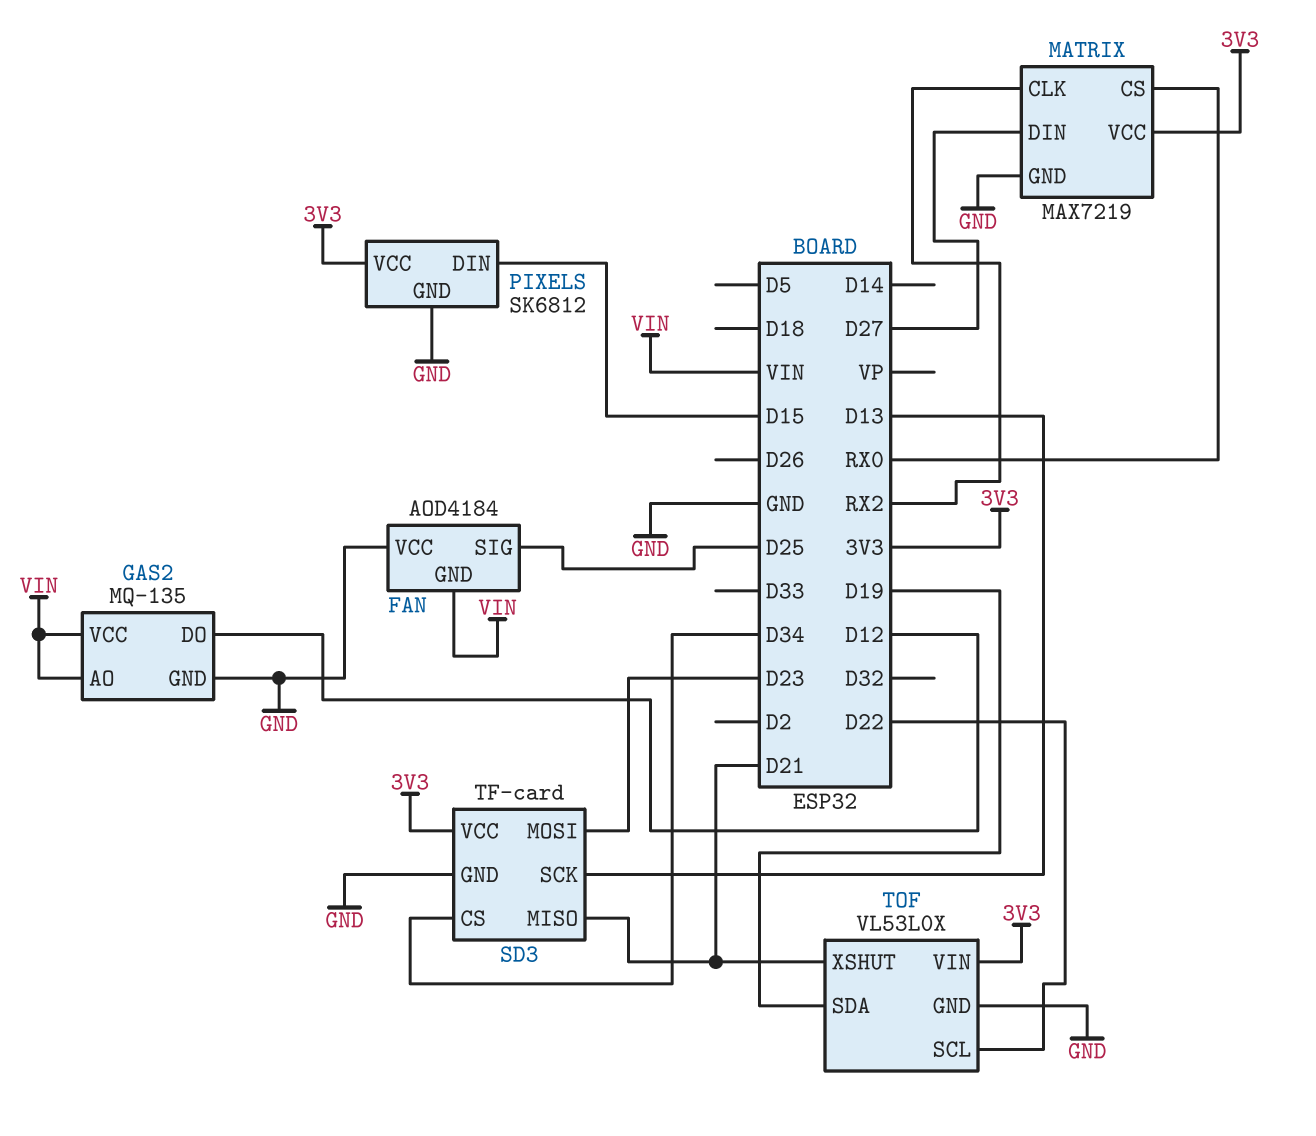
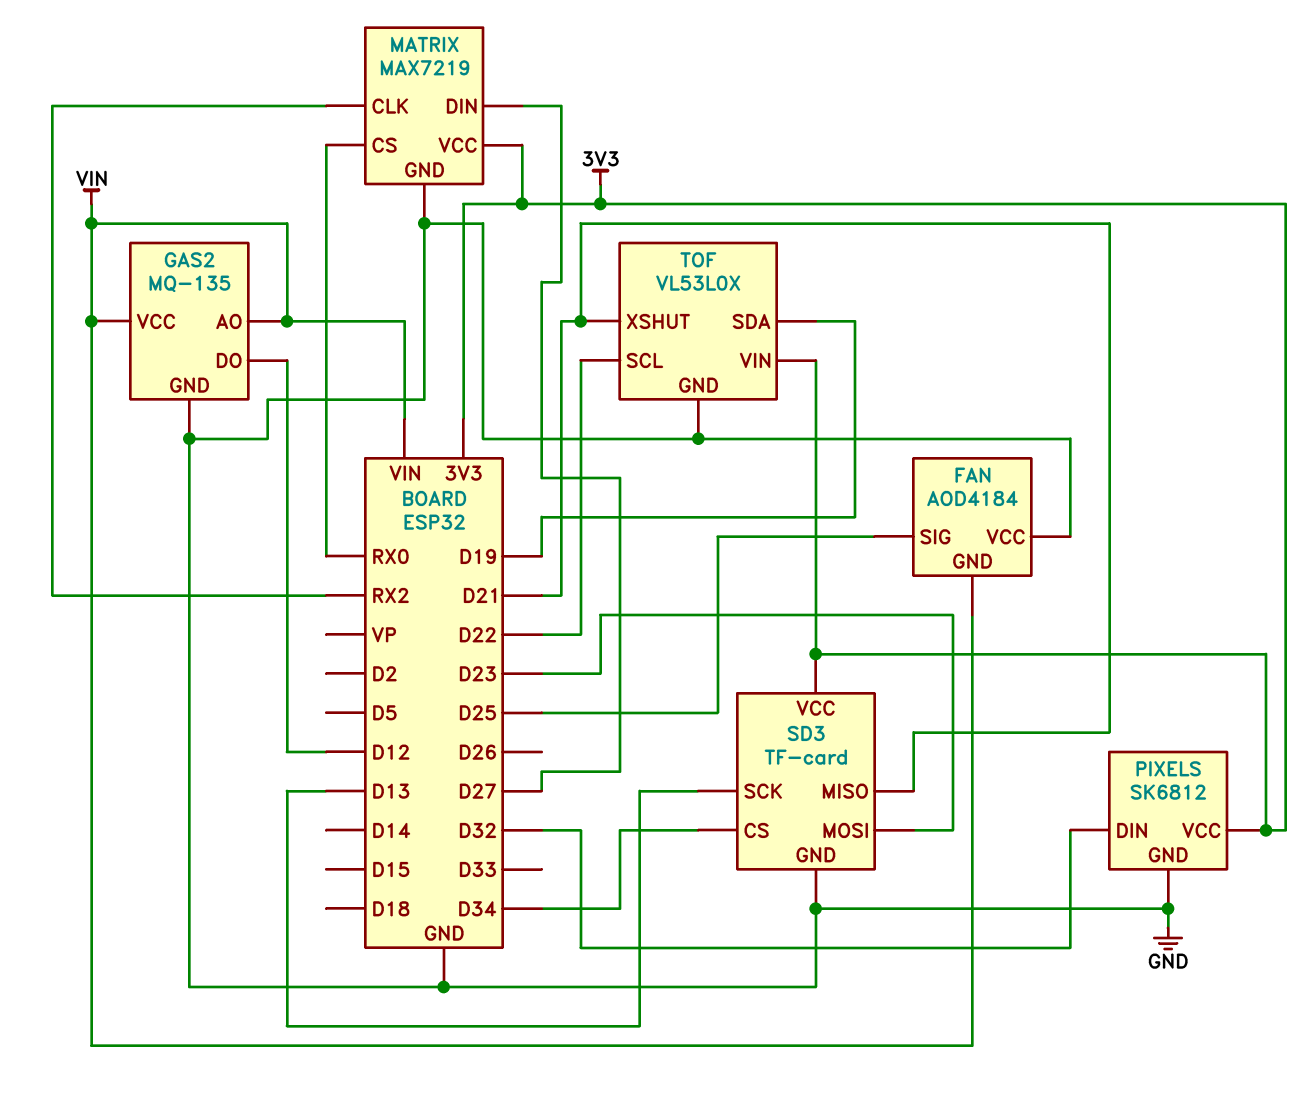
PIXELS pin DIN: D15 -> D32

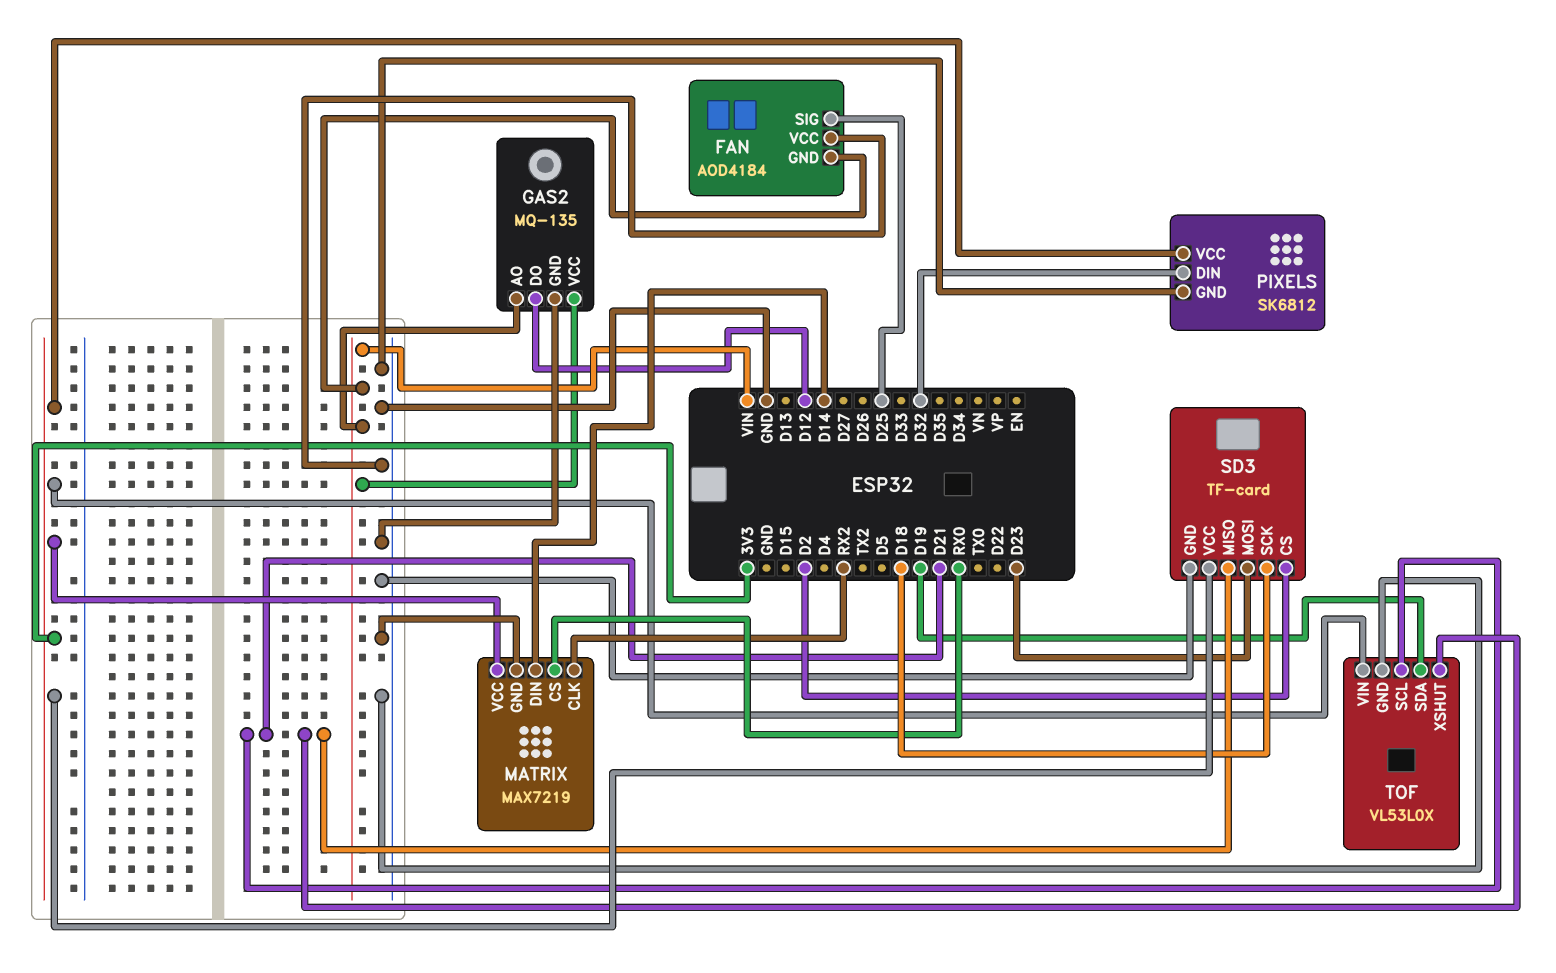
MATRIX pin DIN: D27 -> D14
SD3 pin CS: D34 -> D2
SD3 pin SCK: D13 -> D18
TOF pin SCL: D22 -> D21

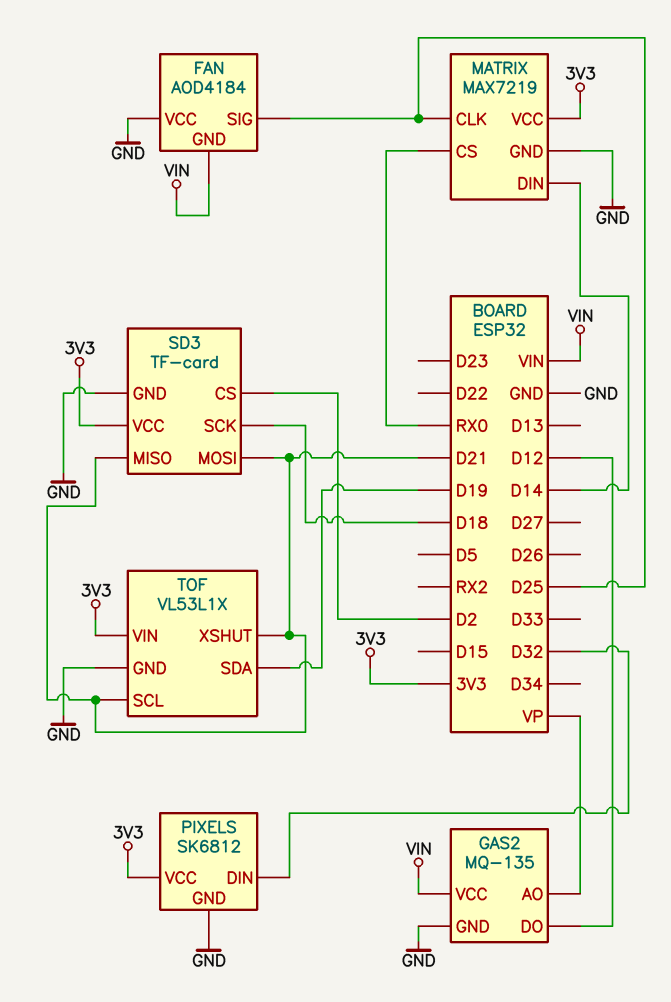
GAS2 pin AO: VIN -> VP
MATRIX pin CLK: RX2 -> D25
SD3 pin MOSI: D23 -> D21
TOF: VL53L0X -> VL53L1X

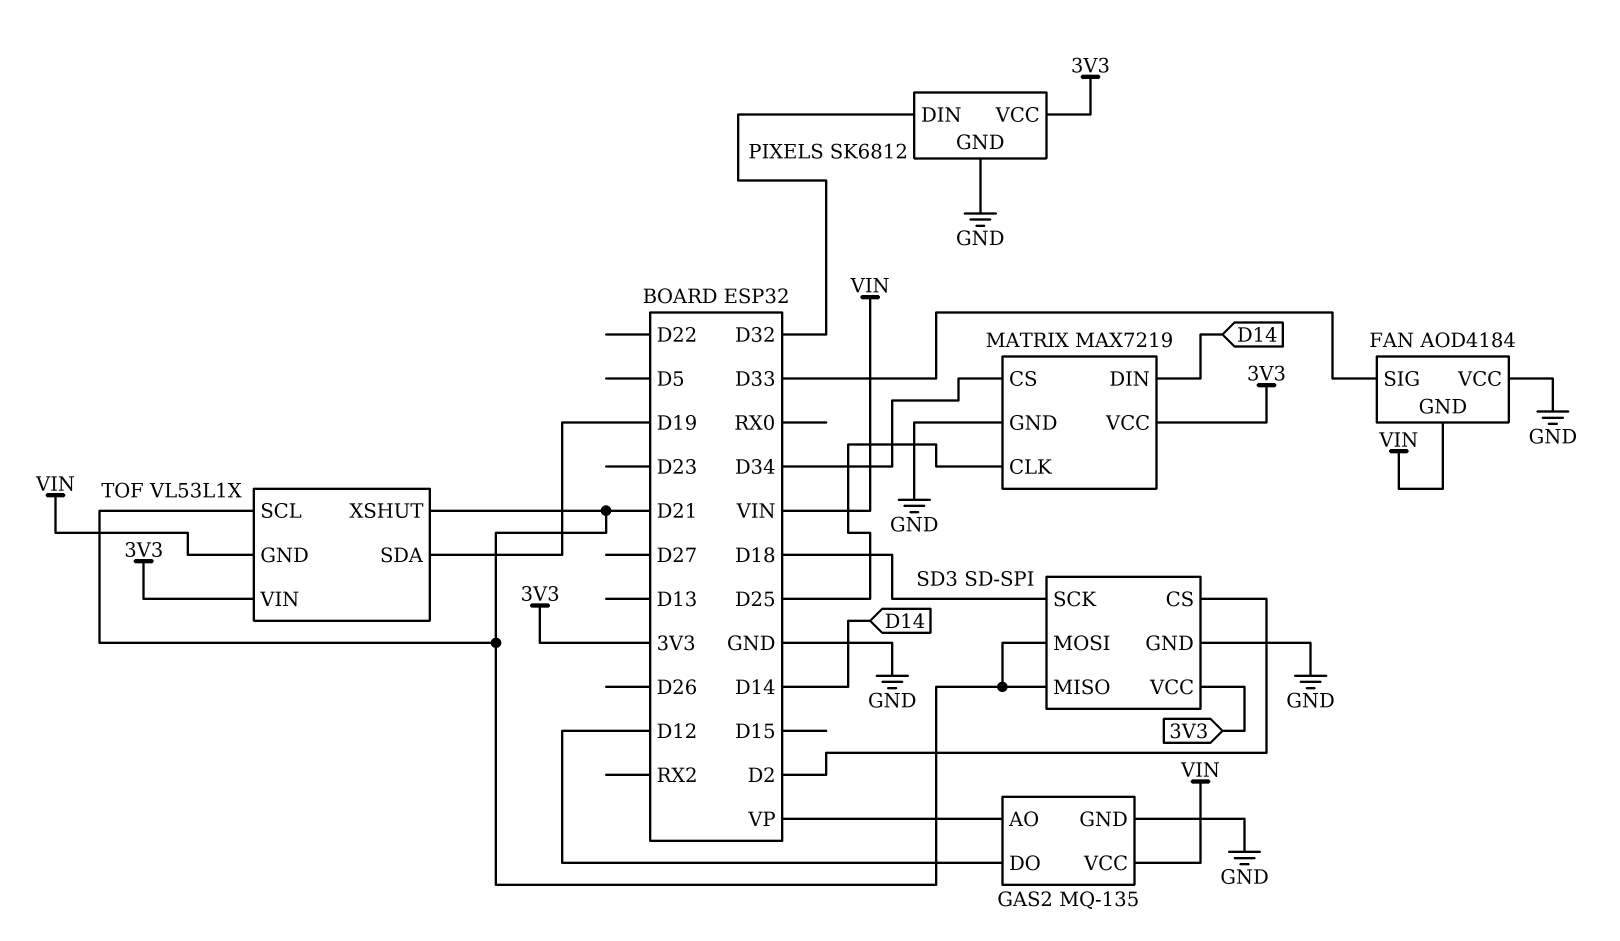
FAN pin SIG: D25 -> D33
MATRIX pin CS: RX0 -> D34
SD3: TF-card -> SD-SPI
TOF pin GND: GND -> VIN

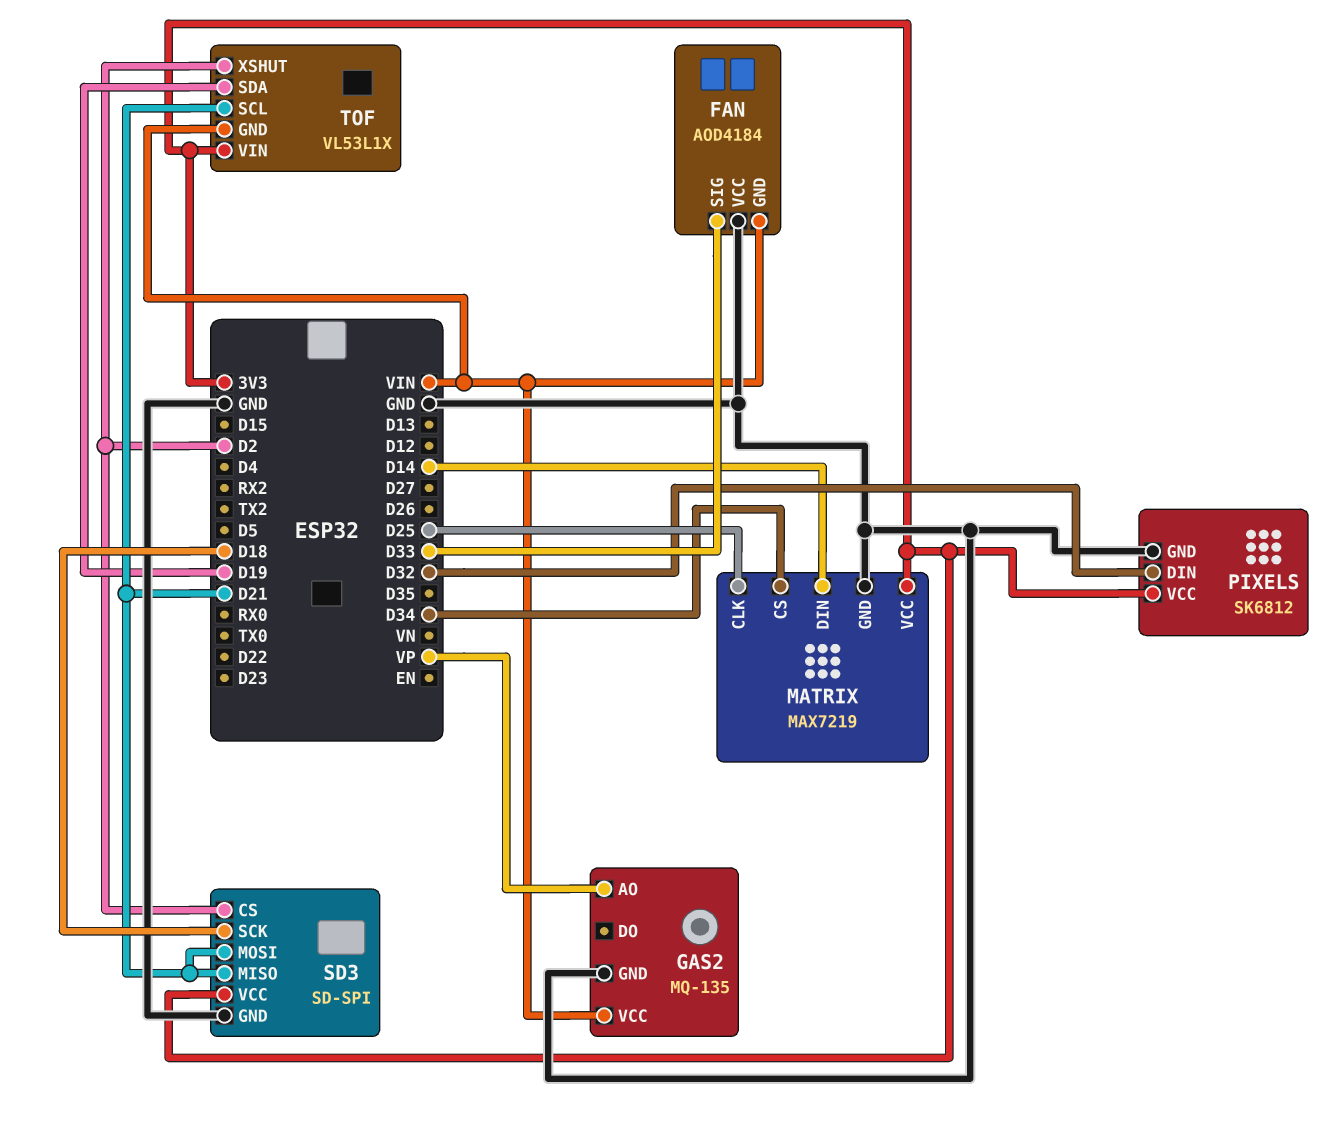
GAS2 pin DO: D12 -> none
TOF pin XSHUT: D21 -> D2

